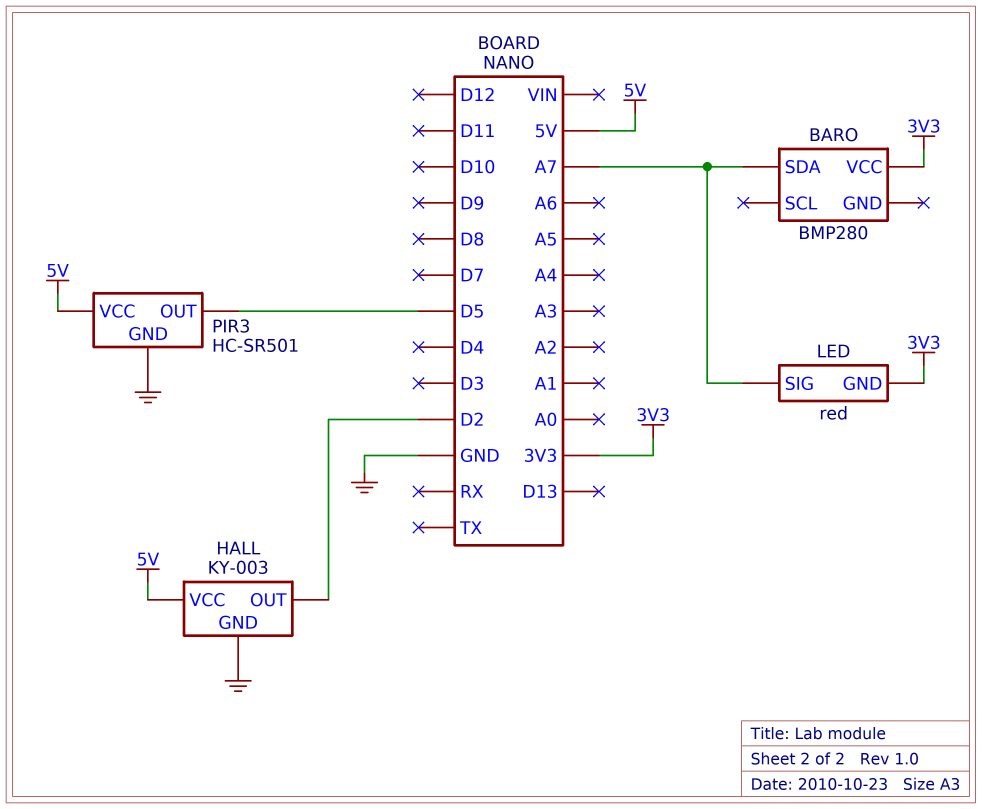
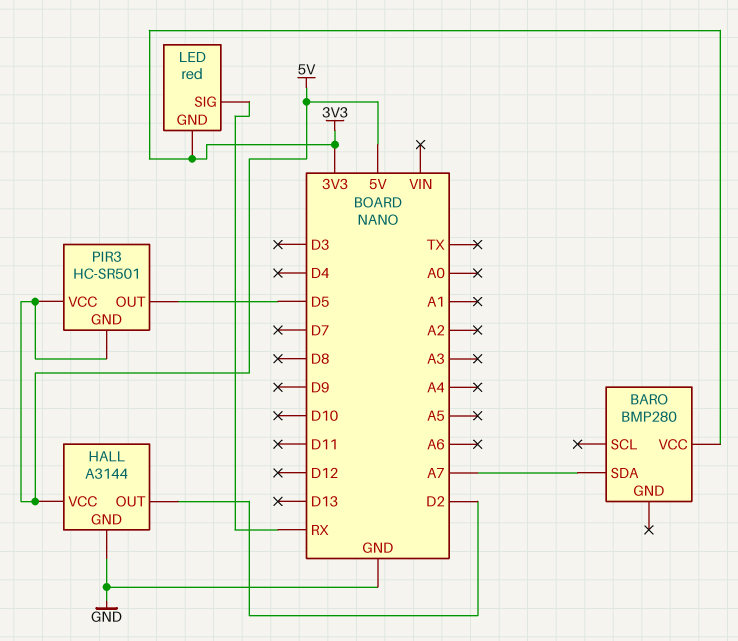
HALL: KY-003 -> A3144
LED pin SIG: A7 -> RX
PIR3 pin GND: GND -> 5V

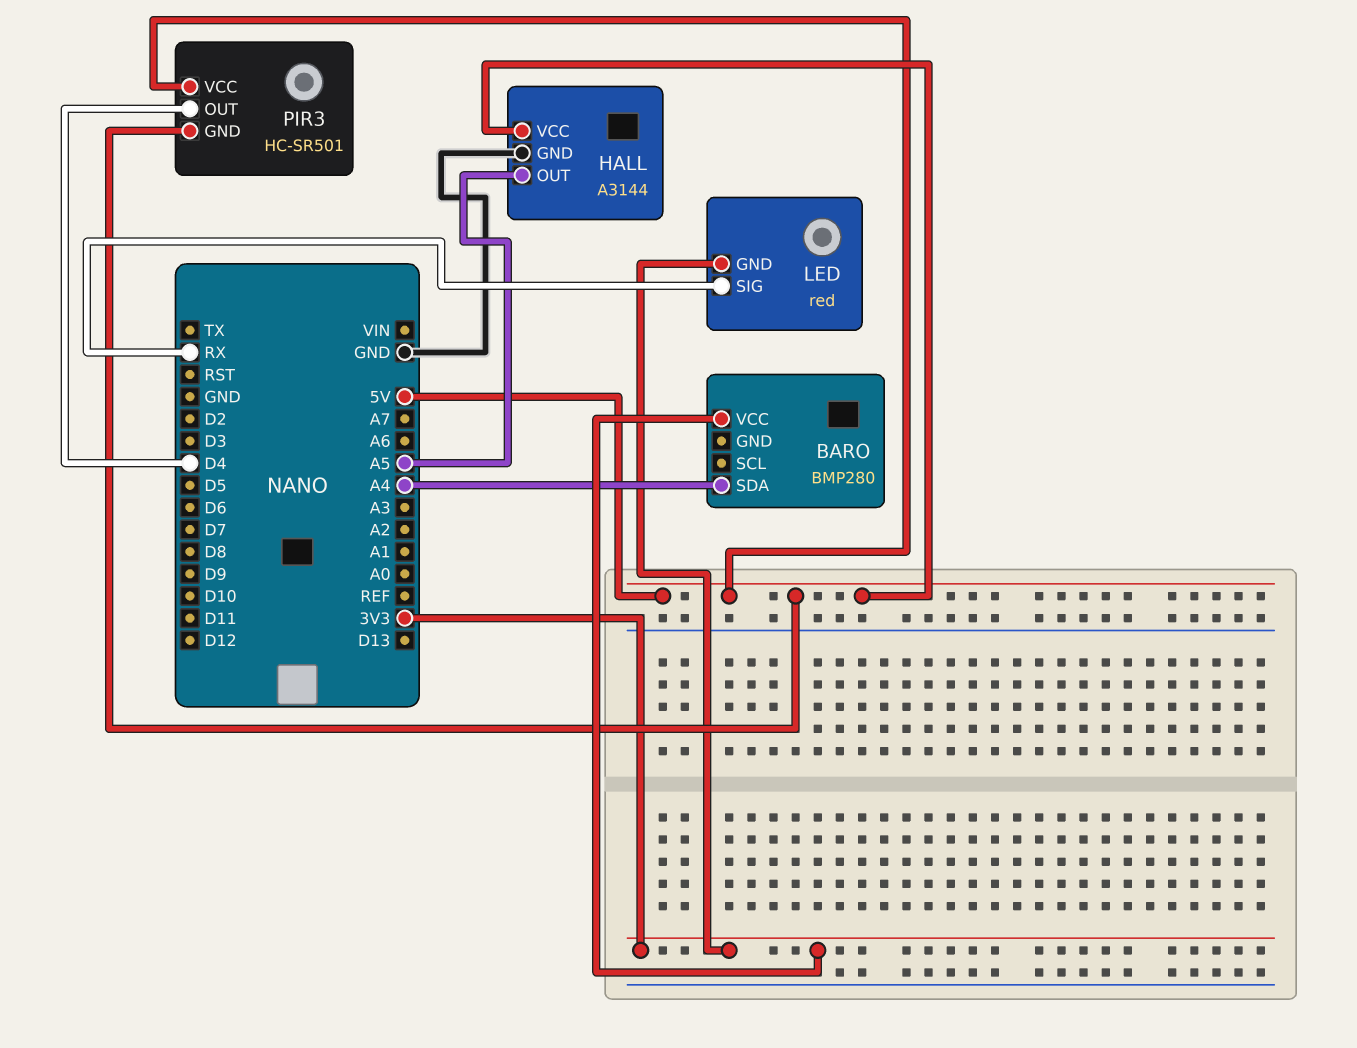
BARO pin SDA: A7 -> A4
HALL pin OUT: D2 -> A5
PIR3 pin OUT: D5 -> D4

